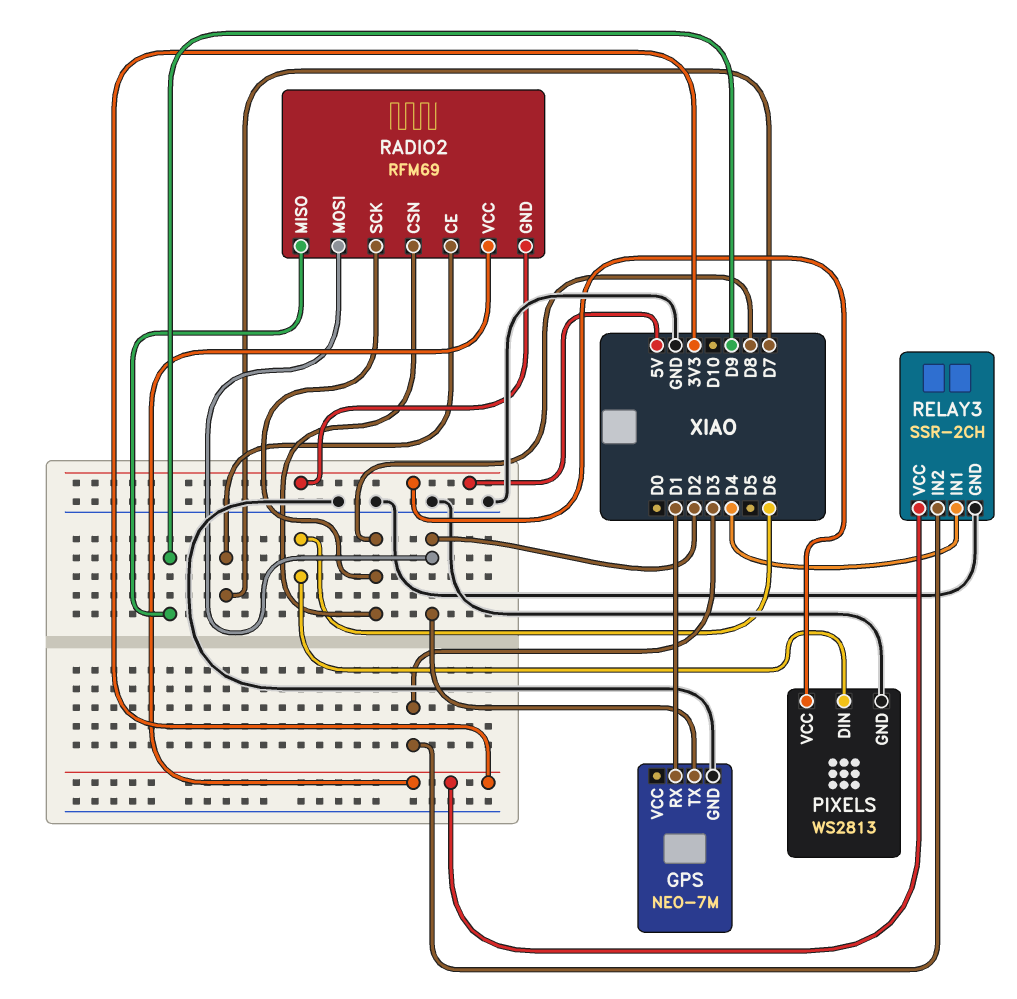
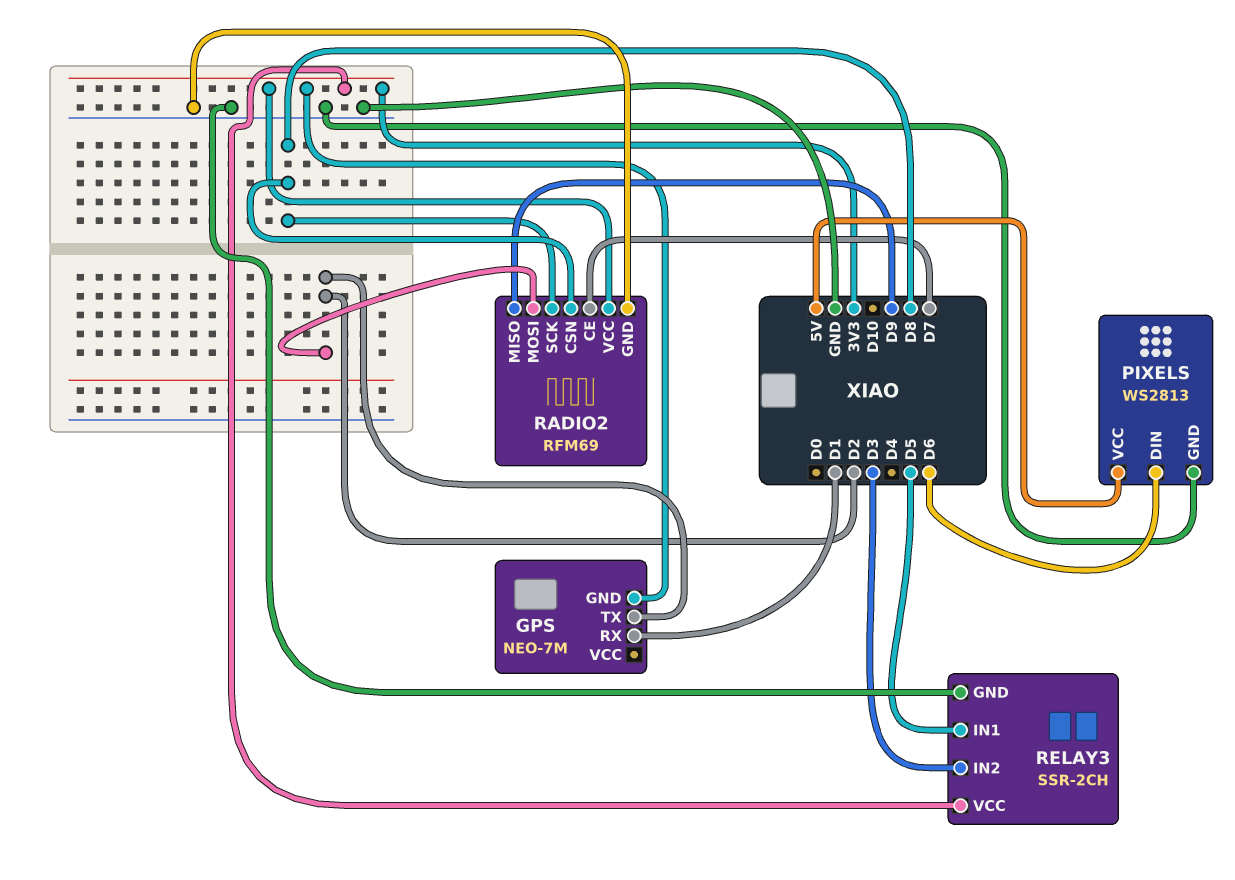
GPS pin GND: GND -> 3V3
RADIO2 pin GND: 5V -> GND
RELAY3 pin IN1: D4 -> D5

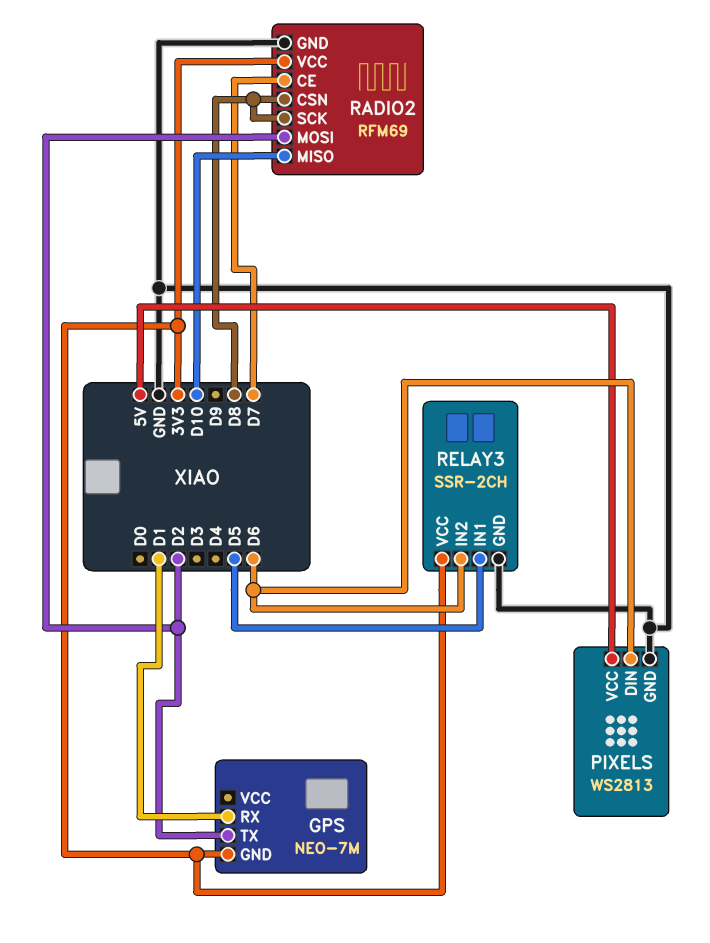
RADIO2 pin MISO: D9 -> D10
RELAY3 pin IN2: D3 -> D6

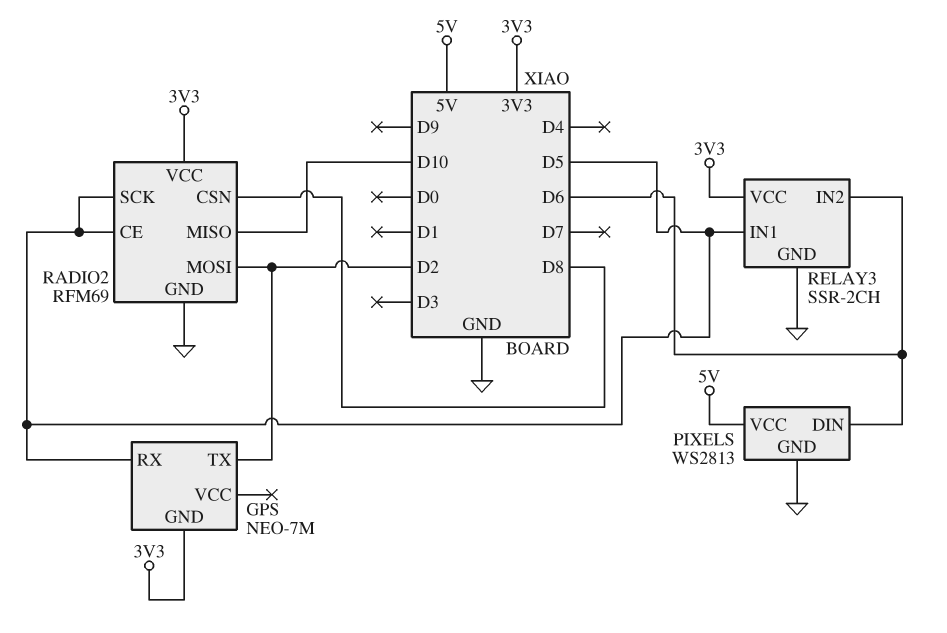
GPS pin RX: D1 -> D5
RADIO2 pin CE: D7 -> D5
RADIO2 pin SCK: D8 -> D5

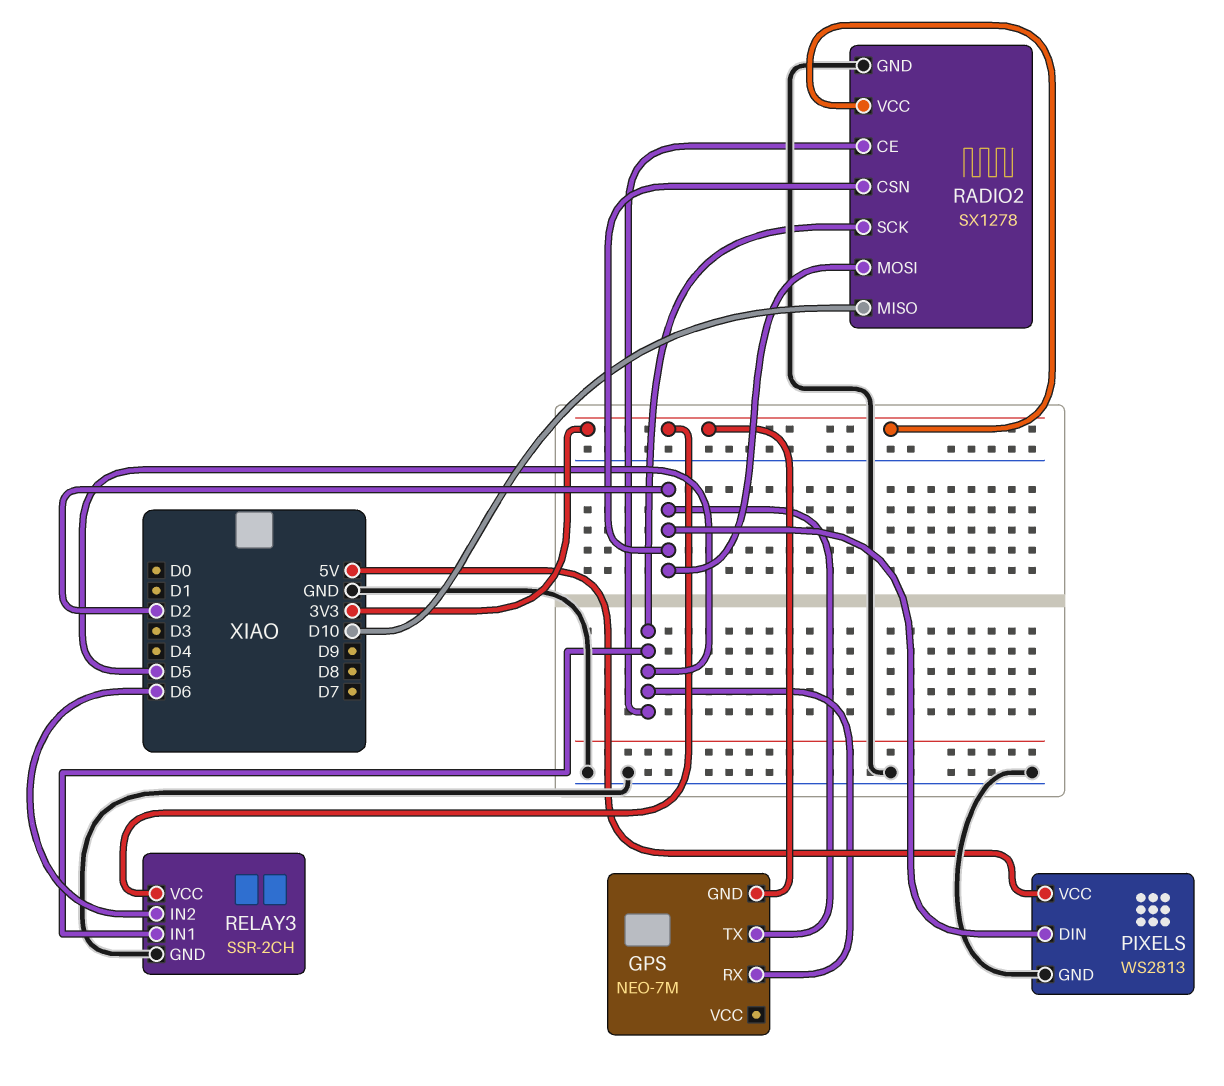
PIXELS pin DIN: D6 -> D2
RADIO2: RFM69 -> SX1278
RADIO2 pin CSN: D8 -> D2

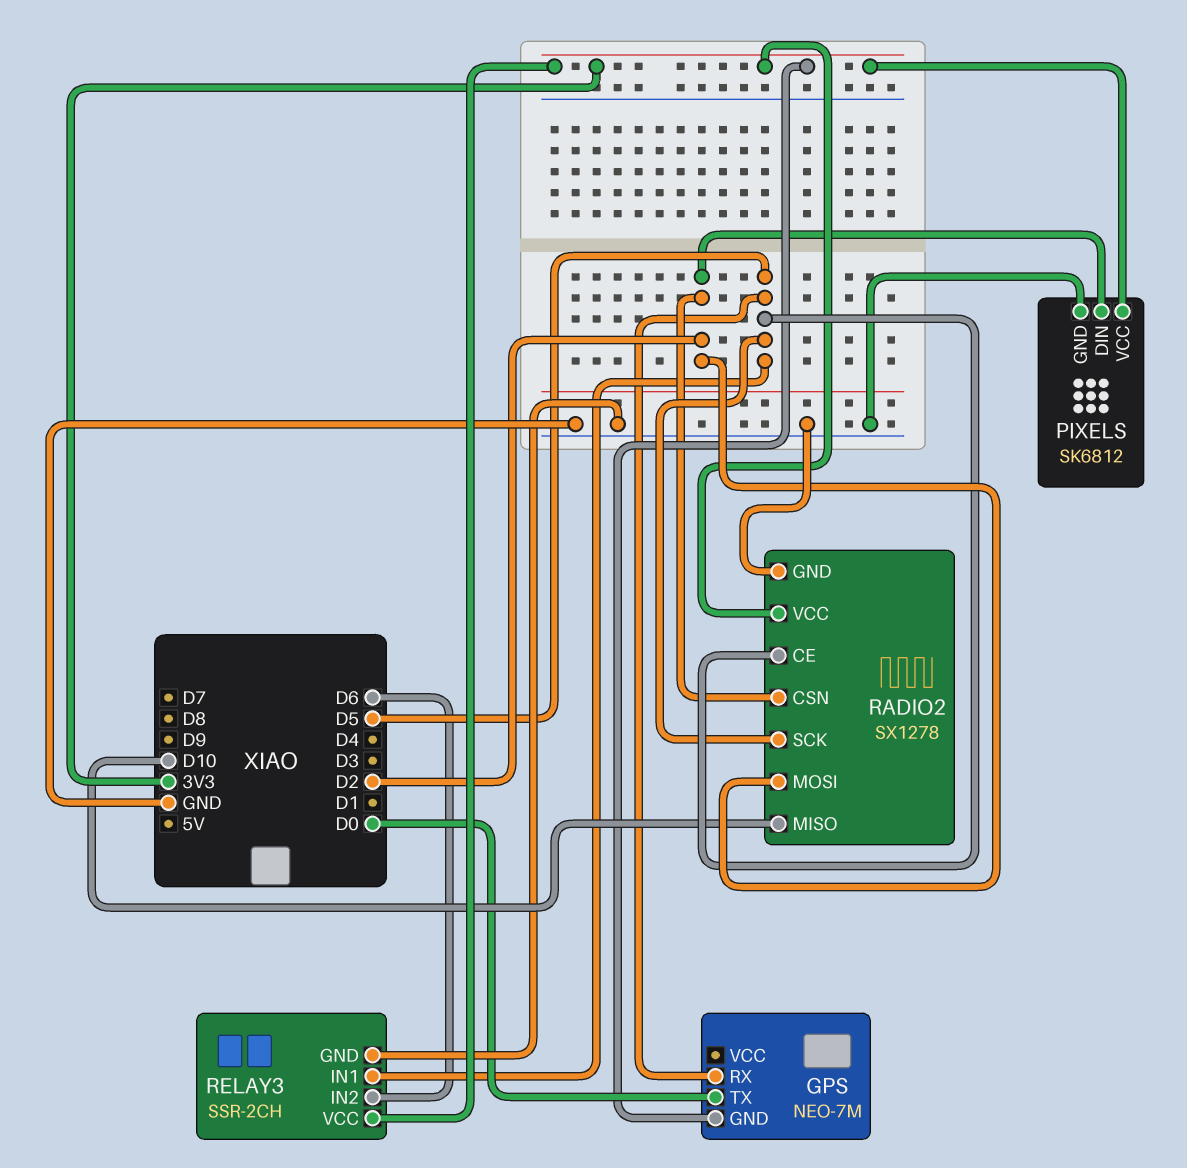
GPS pin TX: D2 -> D0
PIXELS: WS2813 -> SK6812
PIXELS pin VCC: 5V -> 3V3

